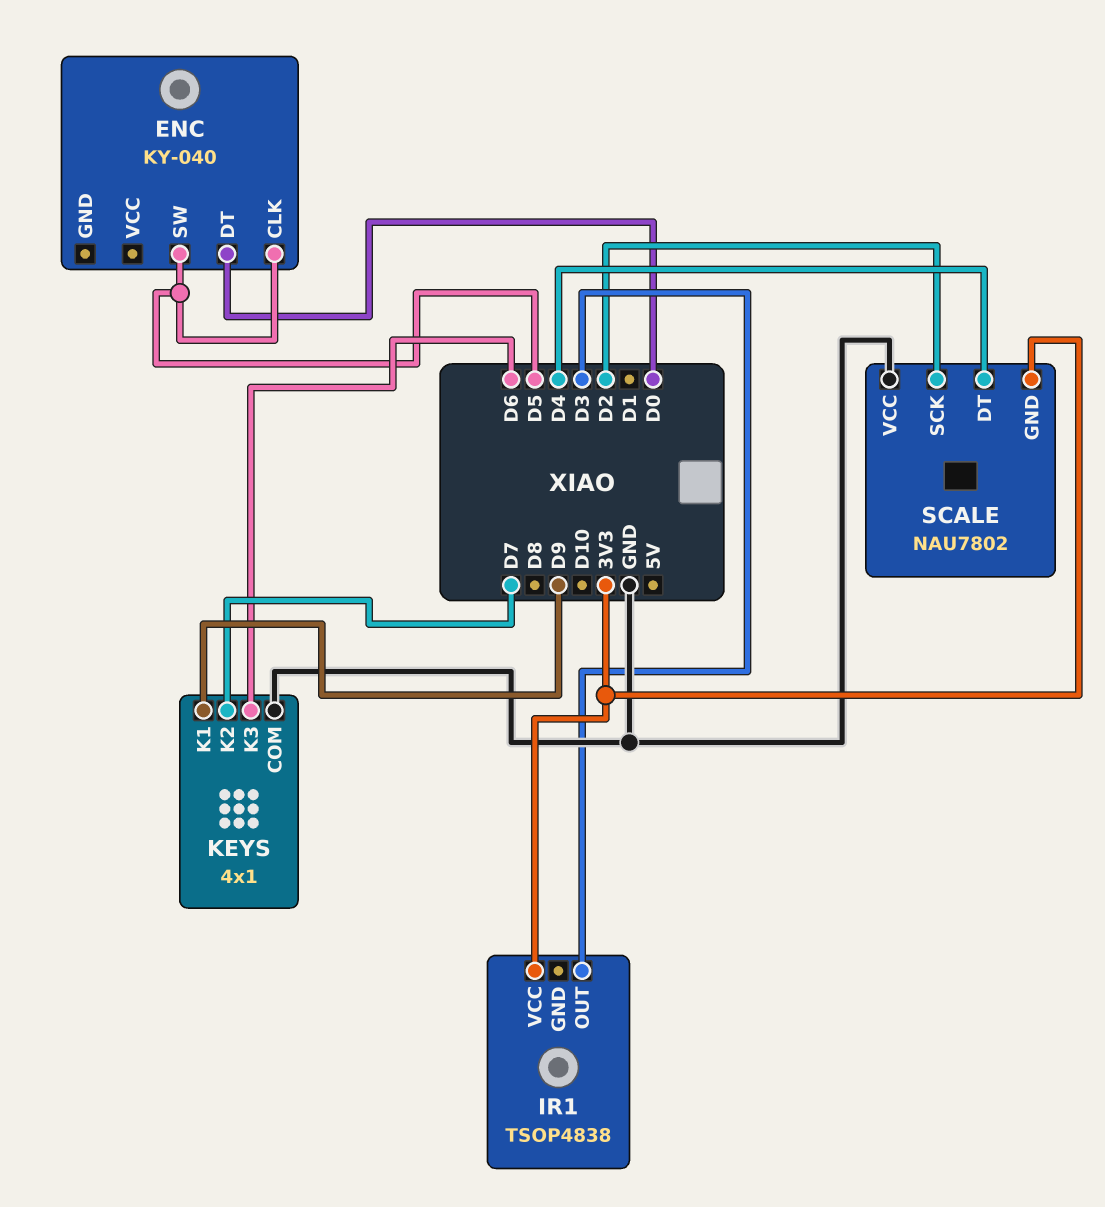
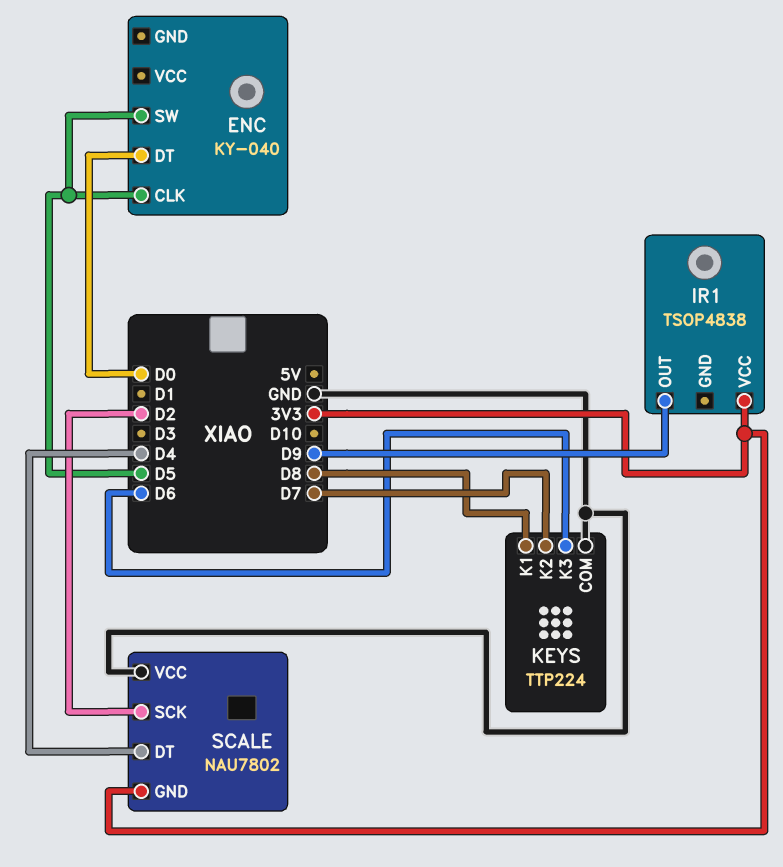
IR1 pin OUT: D3 -> D9
KEYS: 4x1 -> TTP224
KEYS pin K1: D9 -> D8

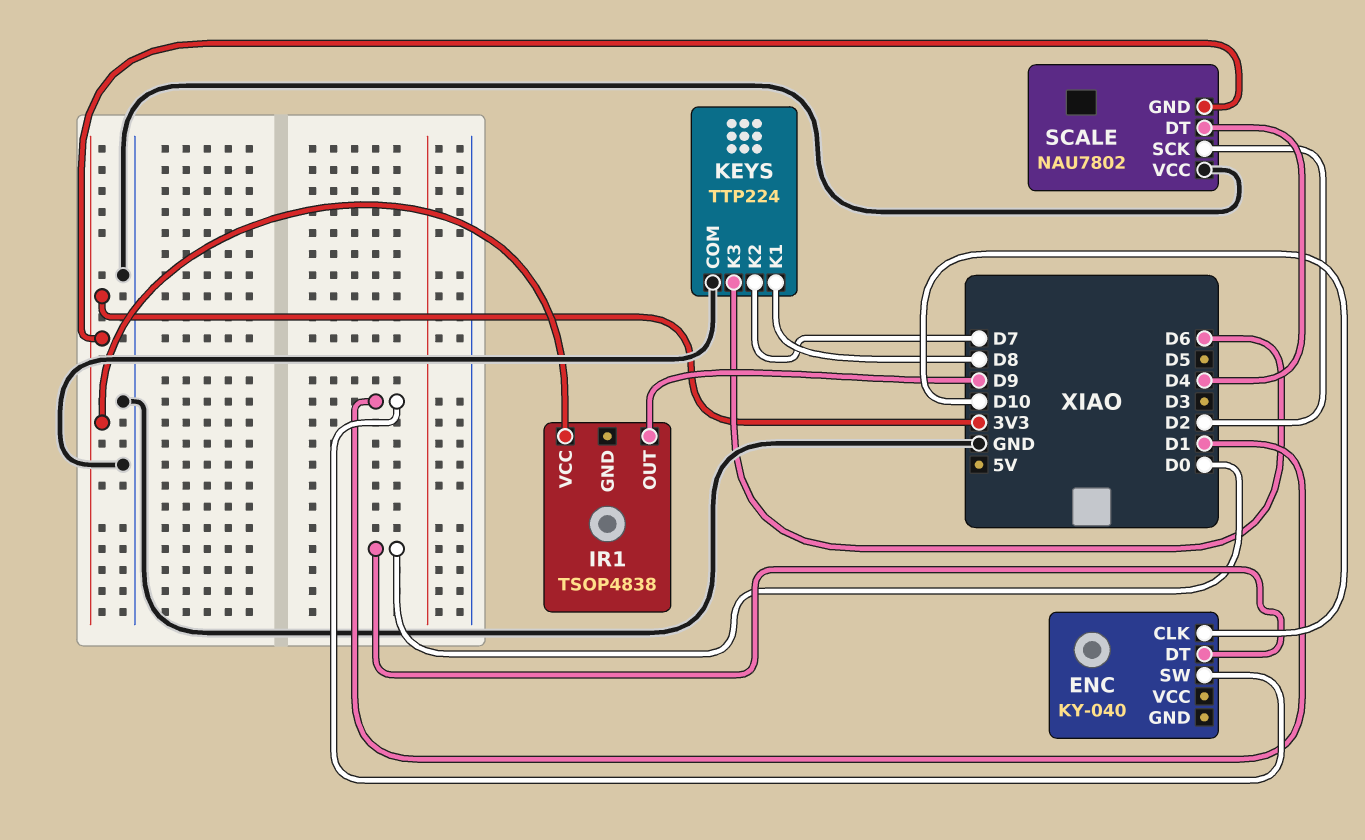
ENC pin CLK: D5 -> D10
ENC pin SW: D5 -> D1

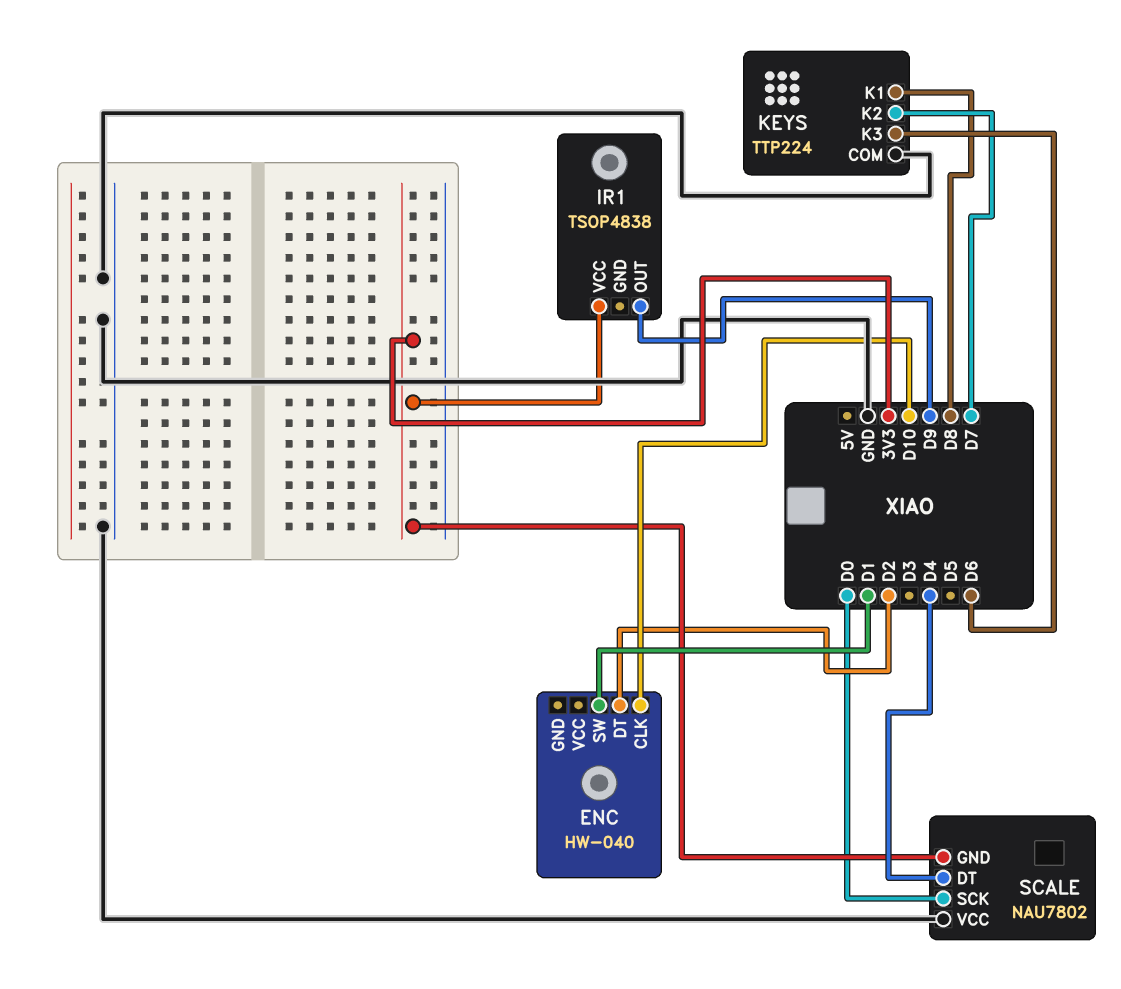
ENC: KY-040 -> HW-040
ENC pin DT: D0 -> D2
SCALE pin SCK: D2 -> D0

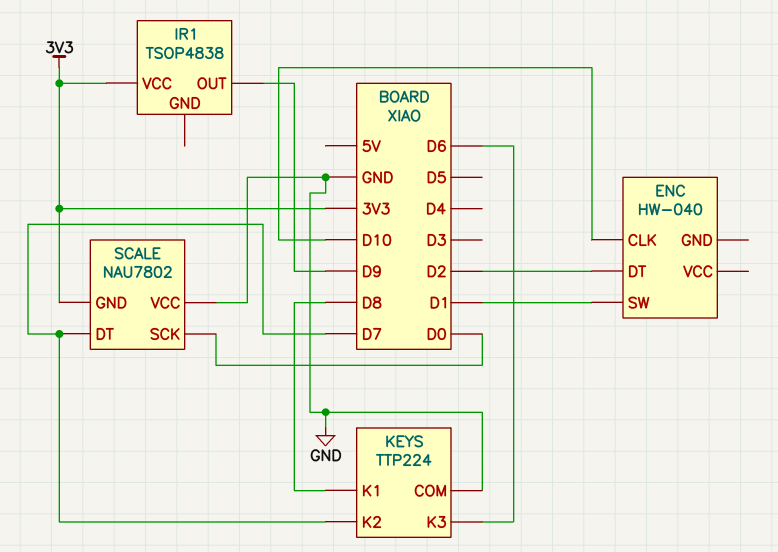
SCALE pin DT: D4 -> D7

